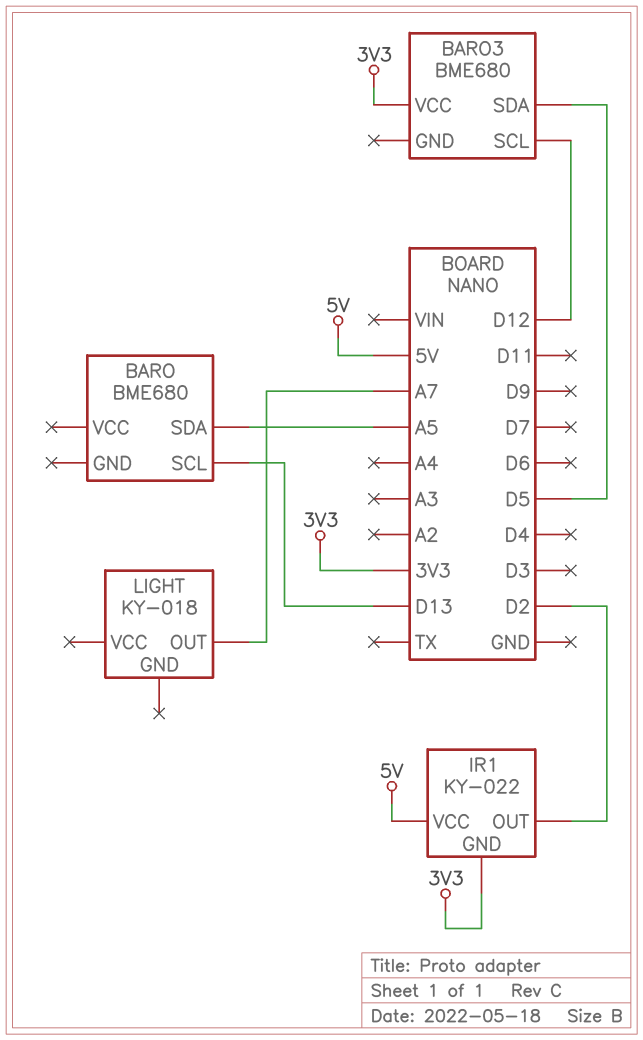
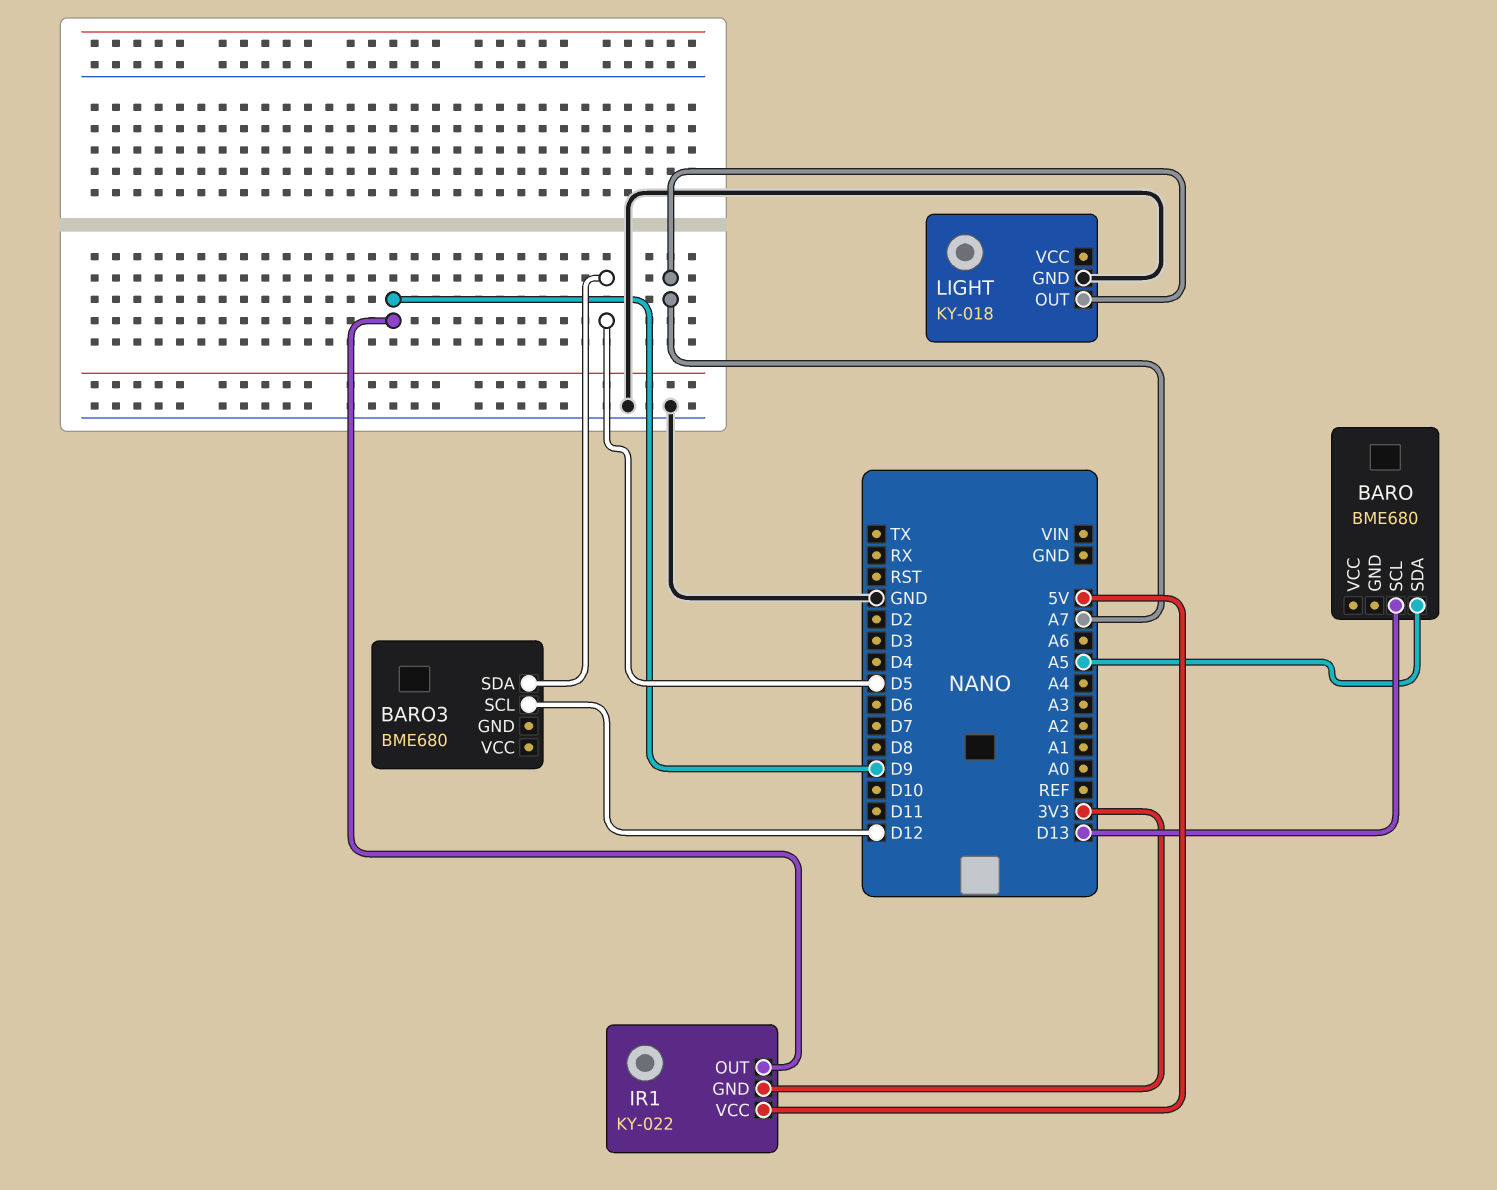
BARO3 pin VCC: 3V3 -> none
IR1 pin OUT: D2 -> D9
LIGHT pin GND: none -> GND

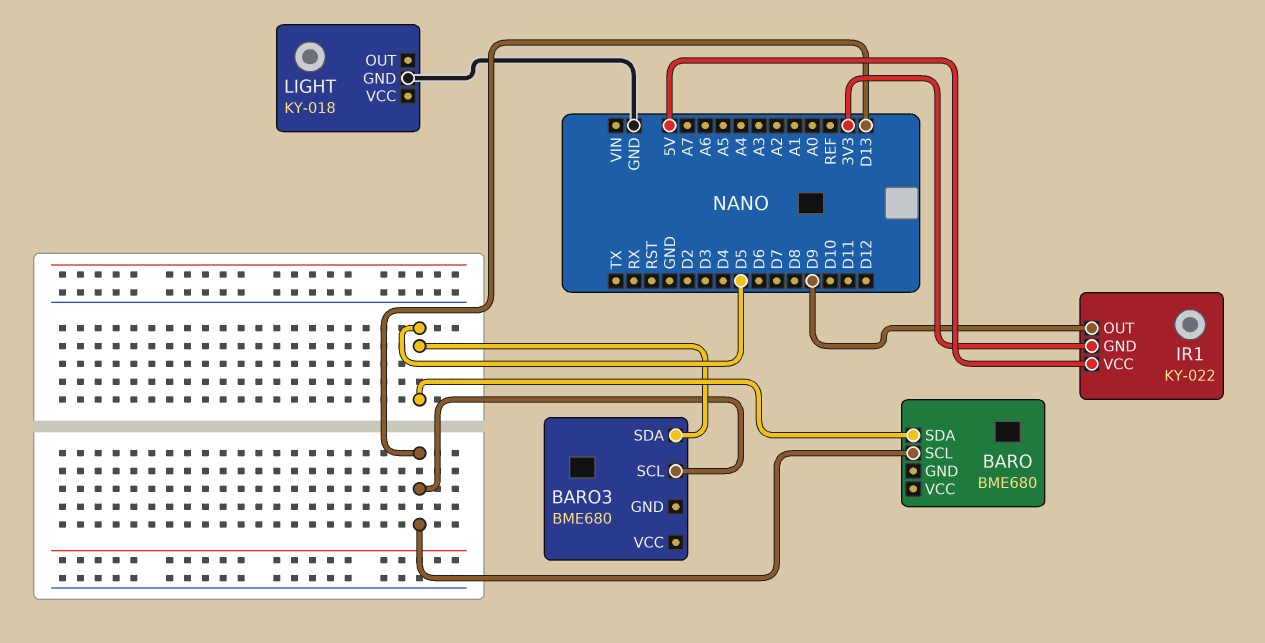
BARO pin SDA: A5 -> D5
BARO3 pin SCL: D12 -> D13
LIGHT pin OUT: A7 -> none

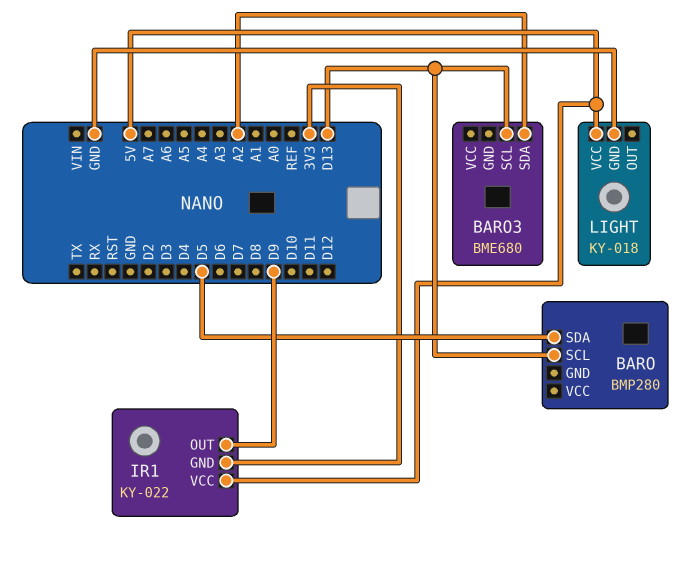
BARO: BME680 -> BMP280
BARO3 pin SDA: D5 -> A2
LIGHT pin VCC: none -> 5V

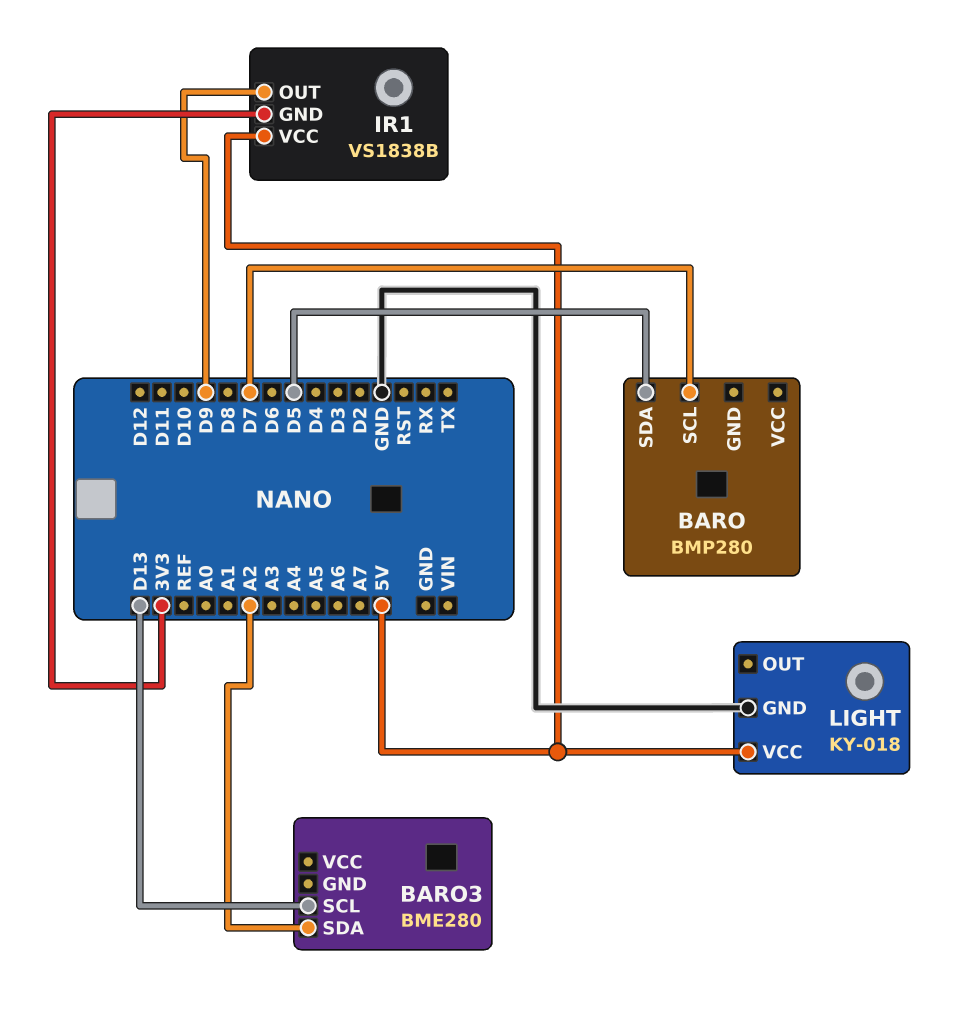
BARO pin SCL: D13 -> D7
BARO3: BME680 -> BME280
IR1: KY-022 -> VS1838B

